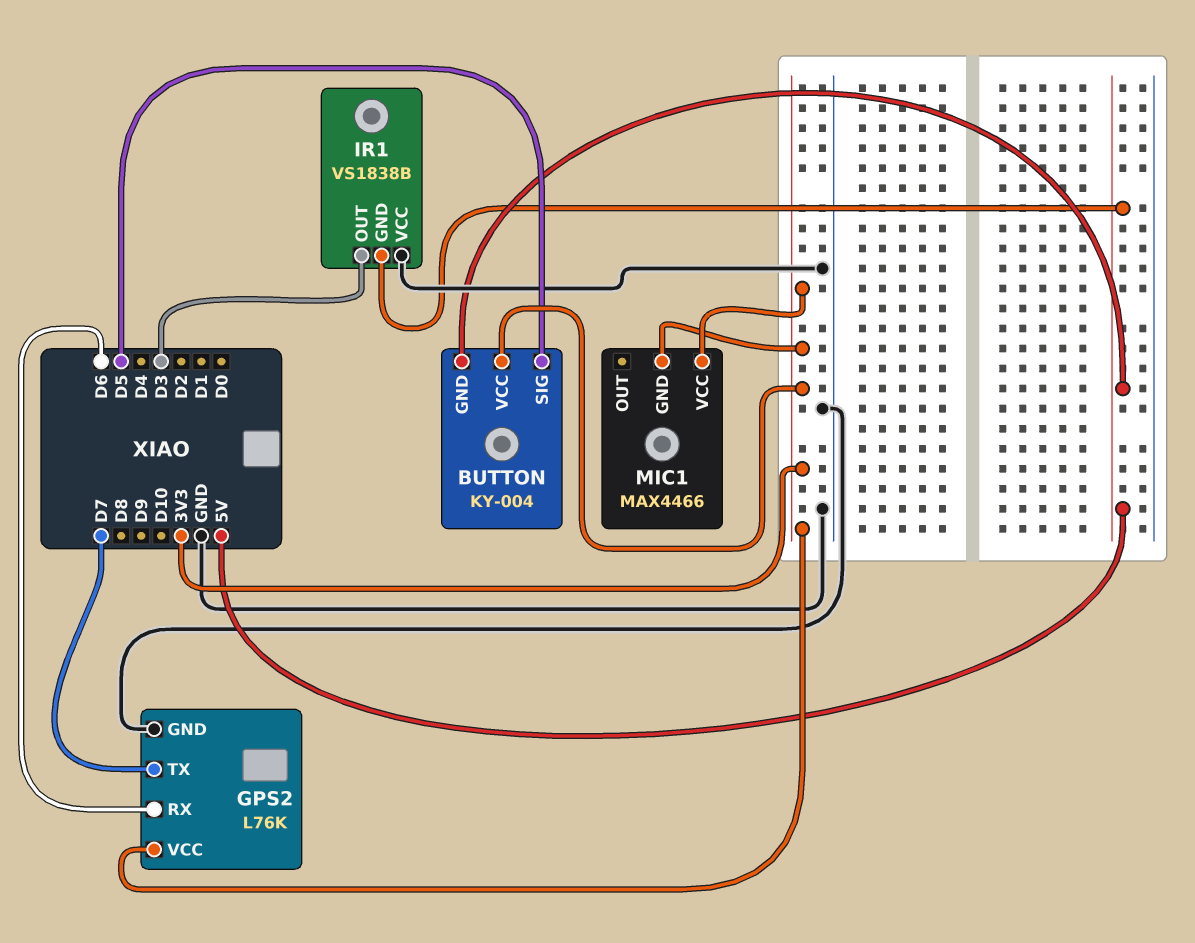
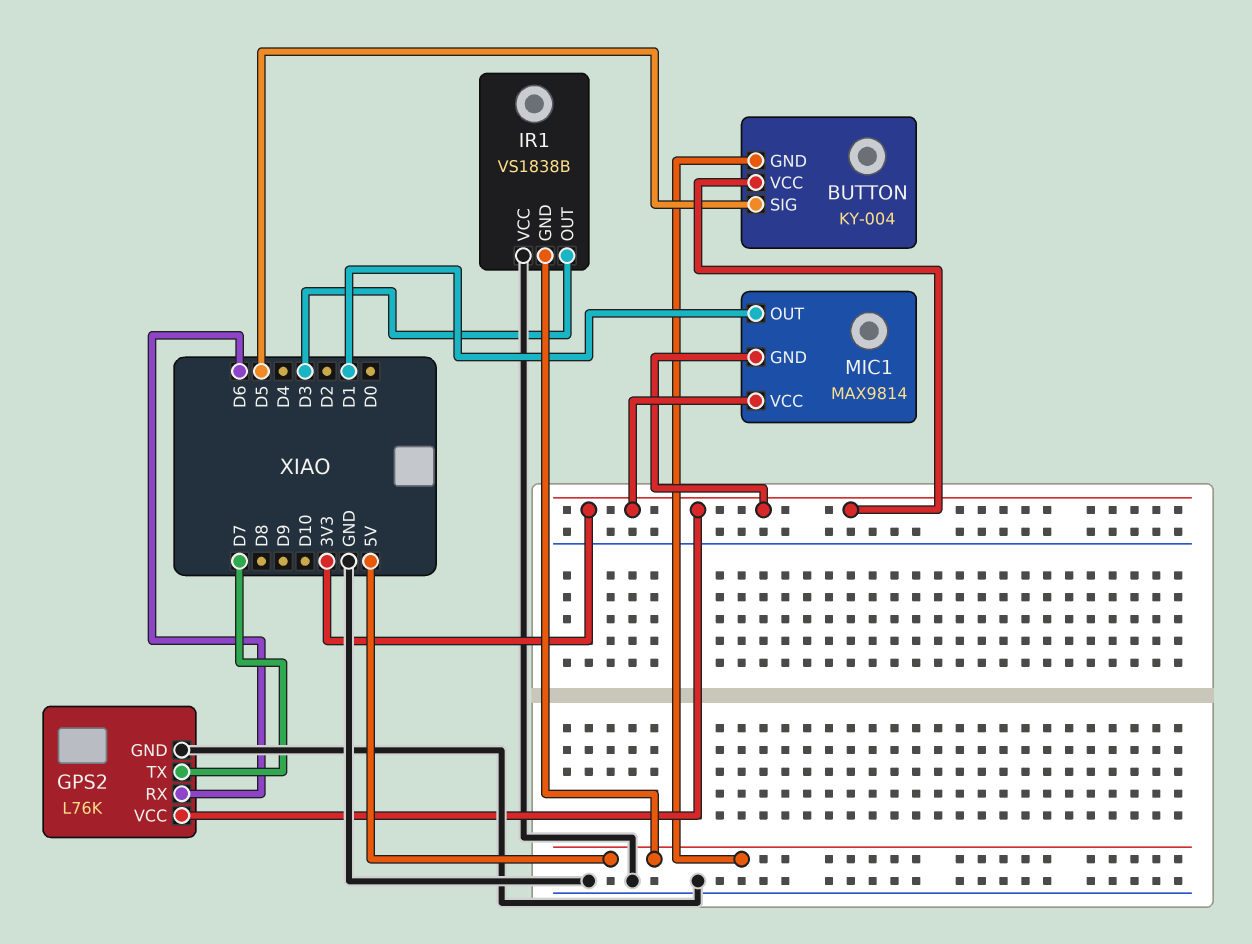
MIC1: MAX4466 -> MAX9814
MIC1 pin OUT: none -> D1

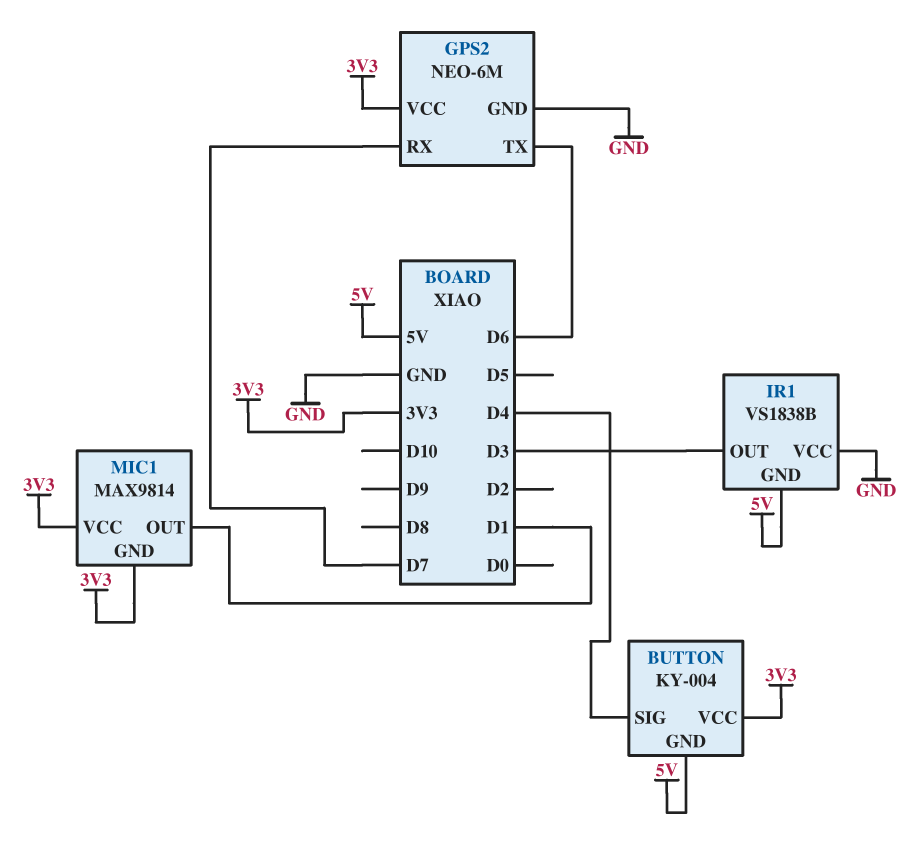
BUTTON pin SIG: D5 -> D4
GPS2: L76K -> NEO-6M
GPS2 pin RX: D6 -> D7
GPS2 pin TX: D7 -> D6

